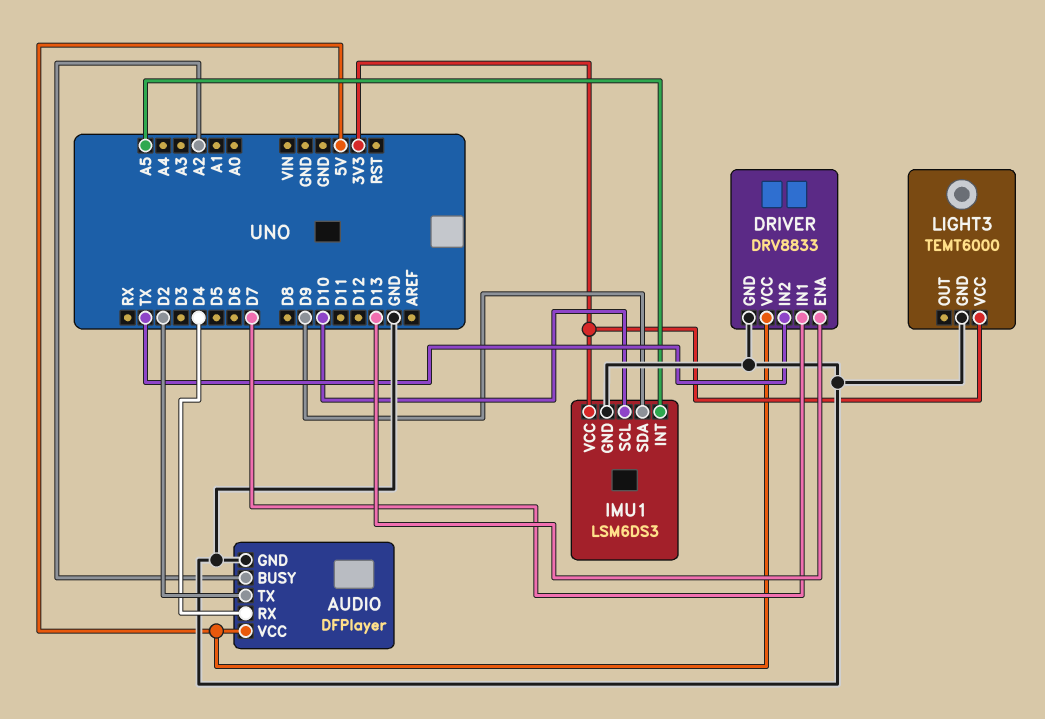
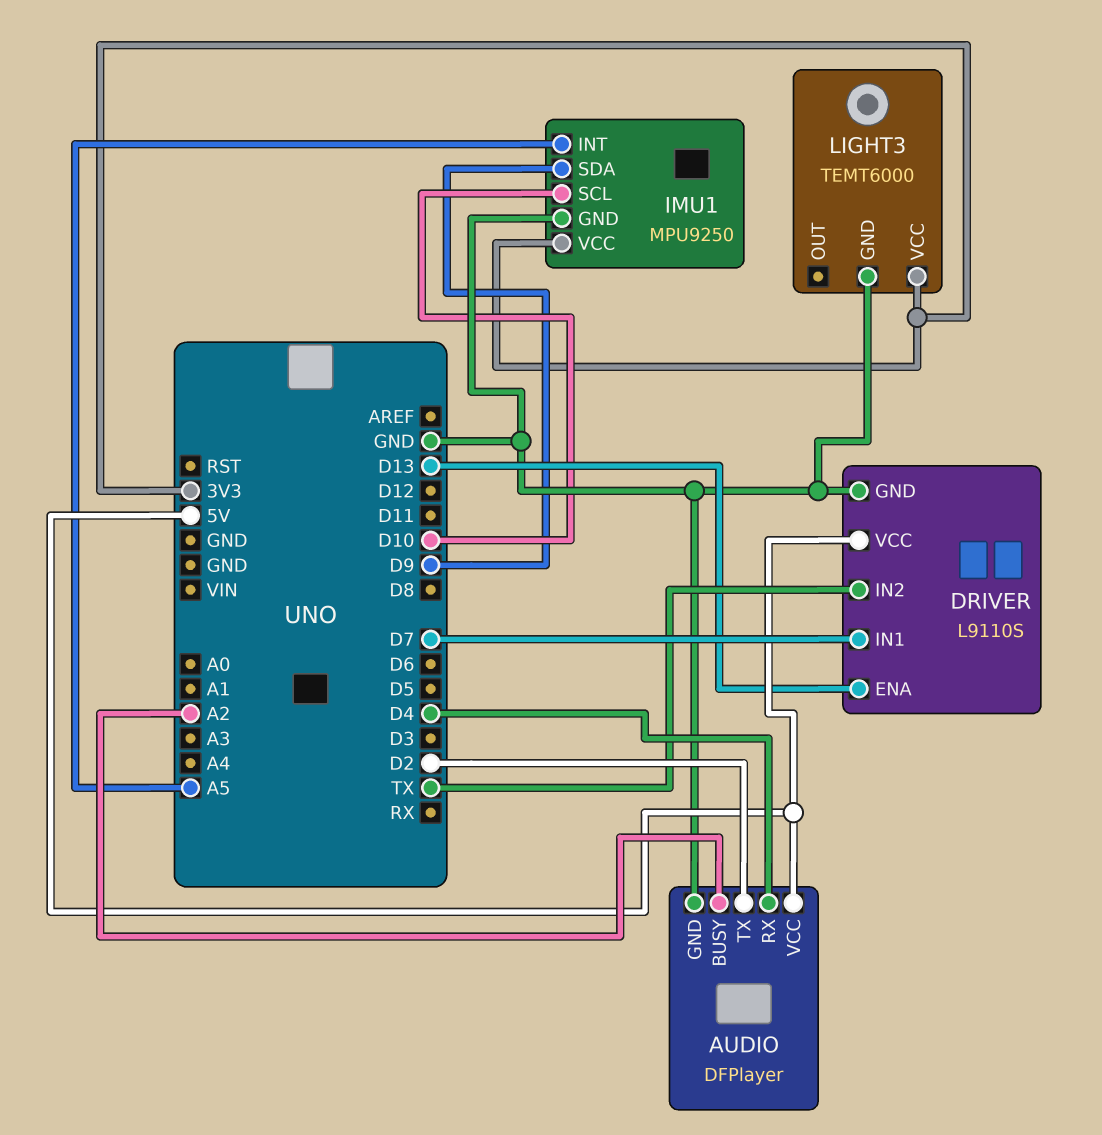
DRIVER: DRV8833 -> L9110S
IMU1: LSM6DS3 -> MPU9250

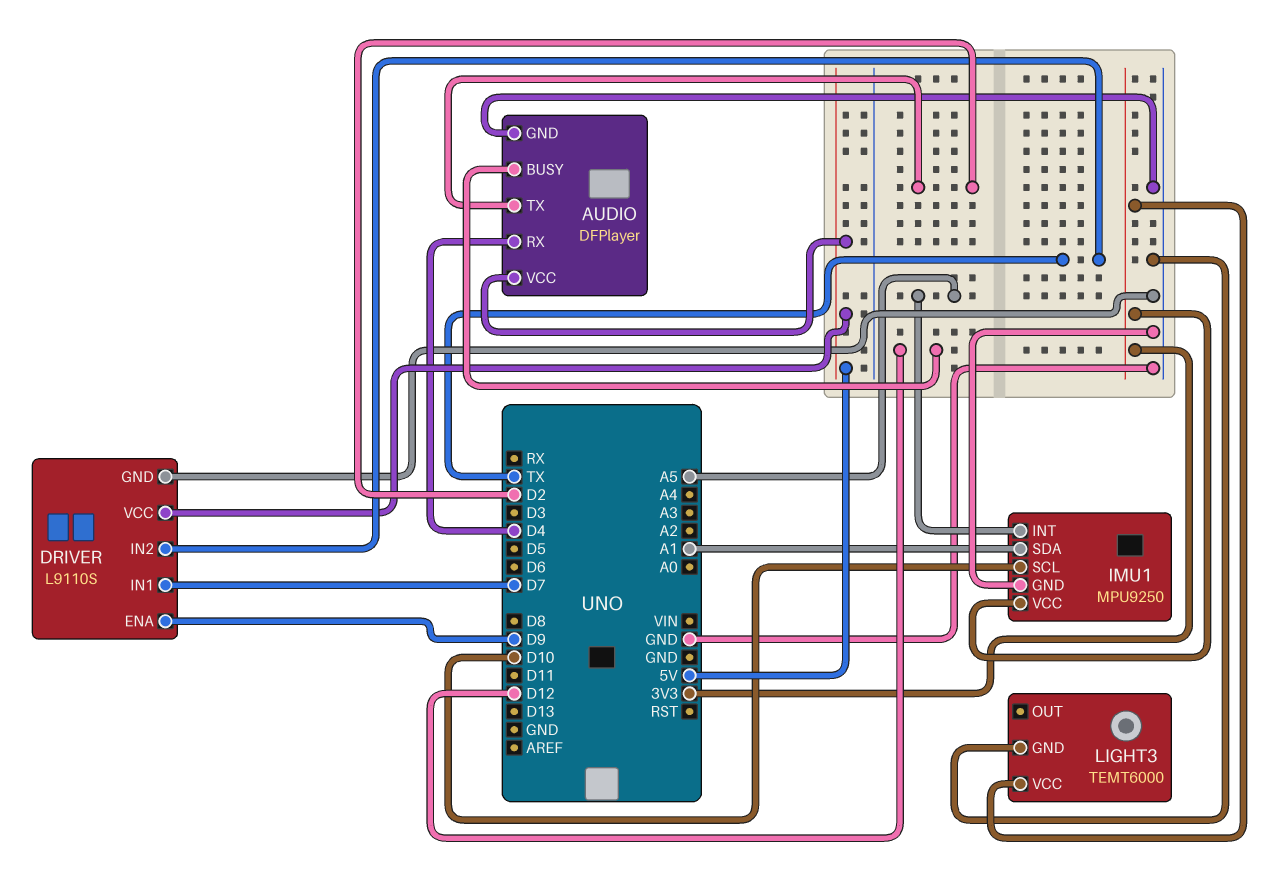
AUDIO pin BUSY: A2 -> D12
DRIVER pin ENA: D13 -> D9
IMU1 pin SDA: D9 -> A1

